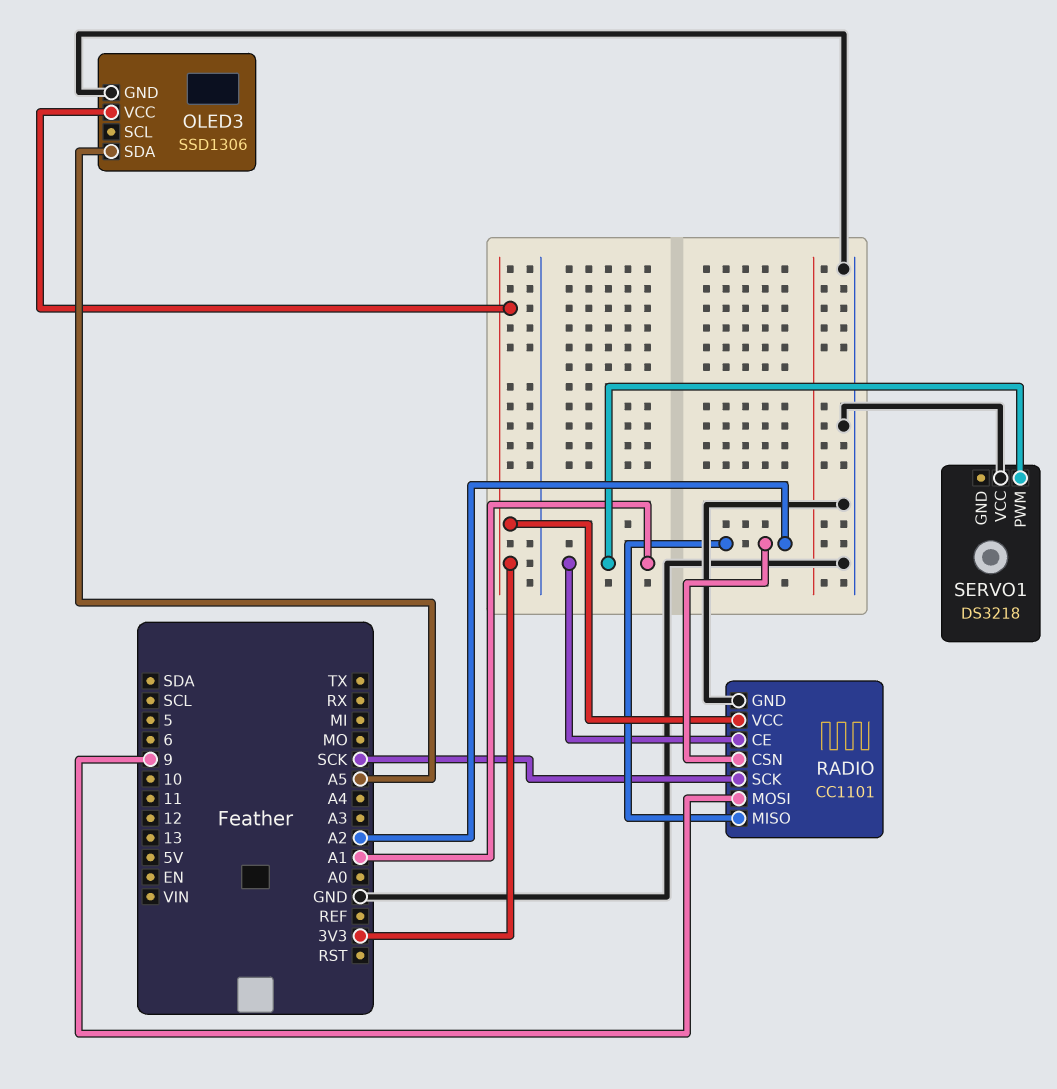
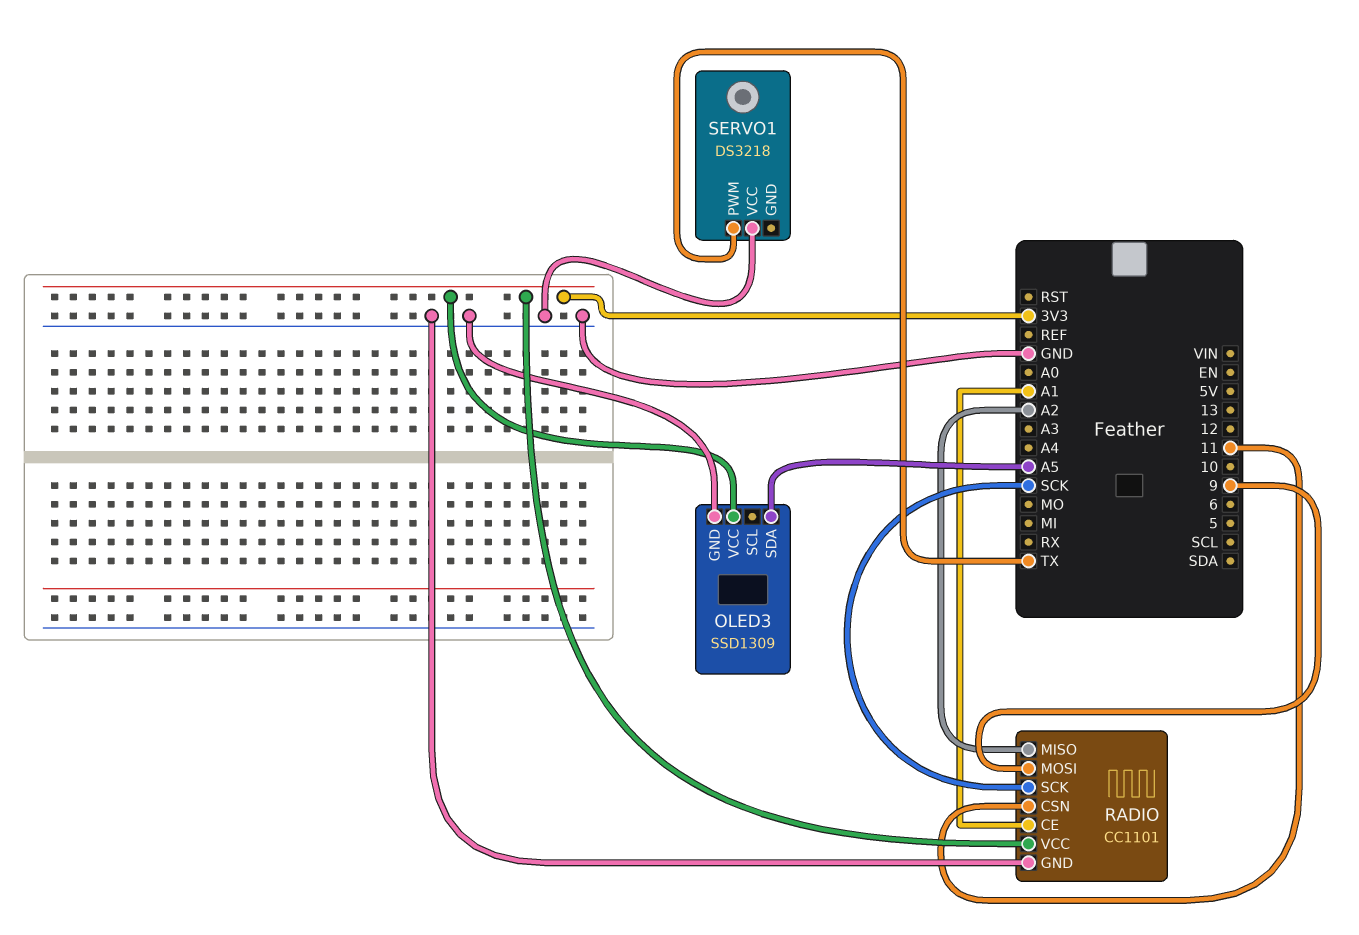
OLED3: SSD1306 -> SSD1309
RADIO pin CSN: A2 -> 11
SERVO1 pin PWM: A1 -> TX

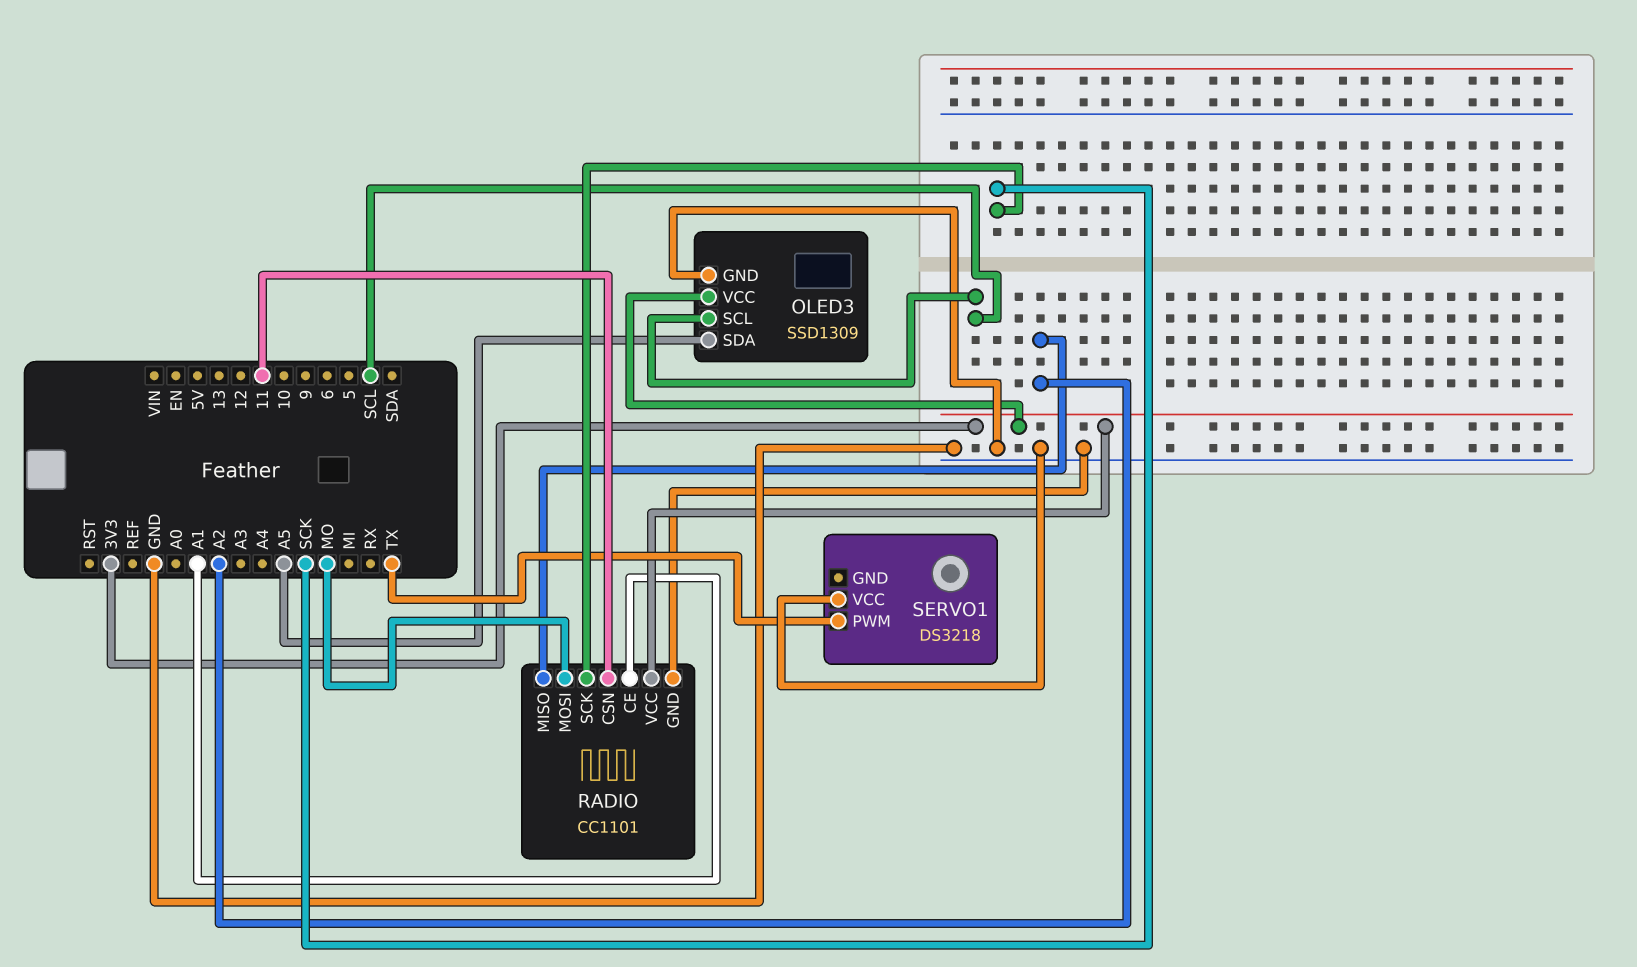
OLED3 pin SCL: none -> SCL
RADIO pin MOSI: 9 -> MO

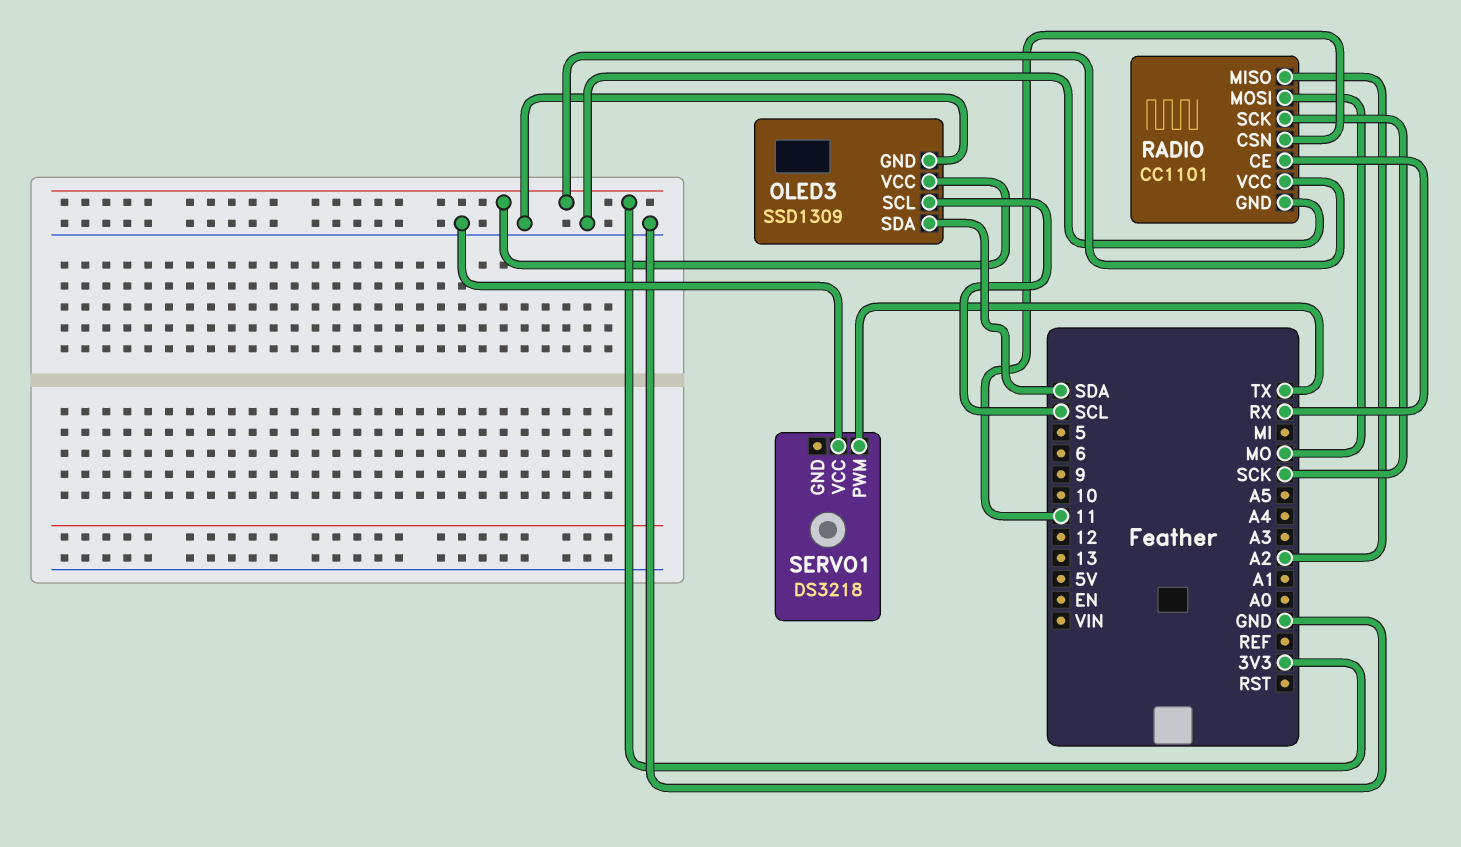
OLED3 pin SDA: A5 -> SDA
RADIO pin CE: A1 -> RX

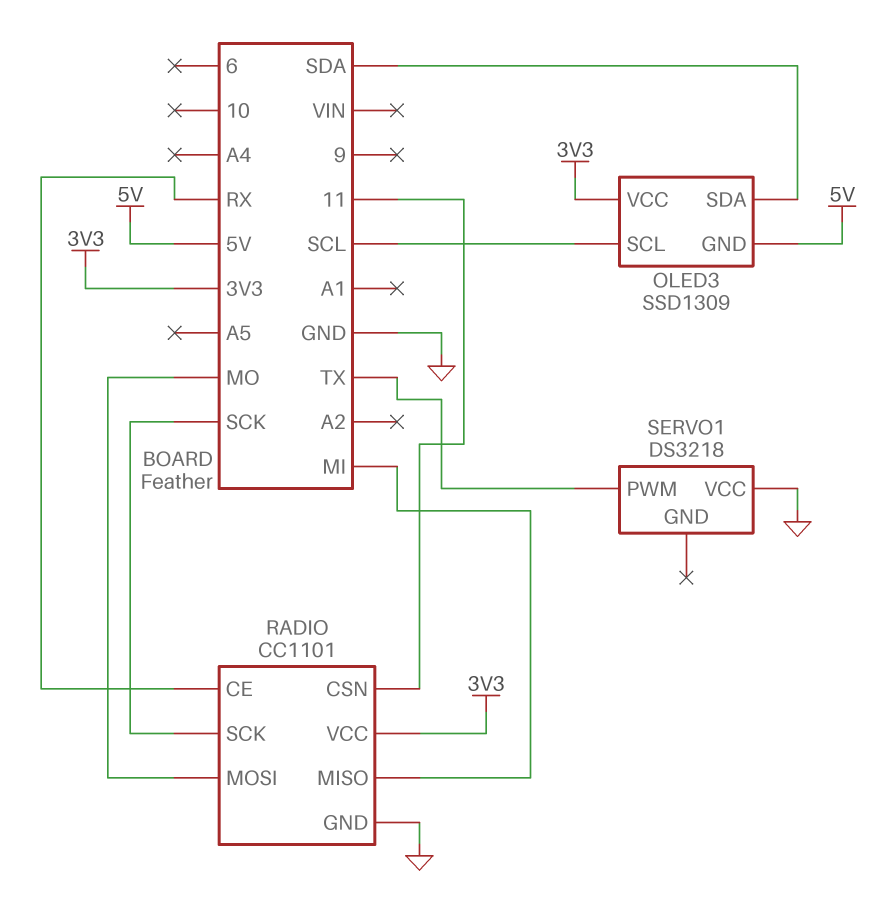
OLED3 pin GND: GND -> 5V
RADIO pin MISO: A2 -> MI

